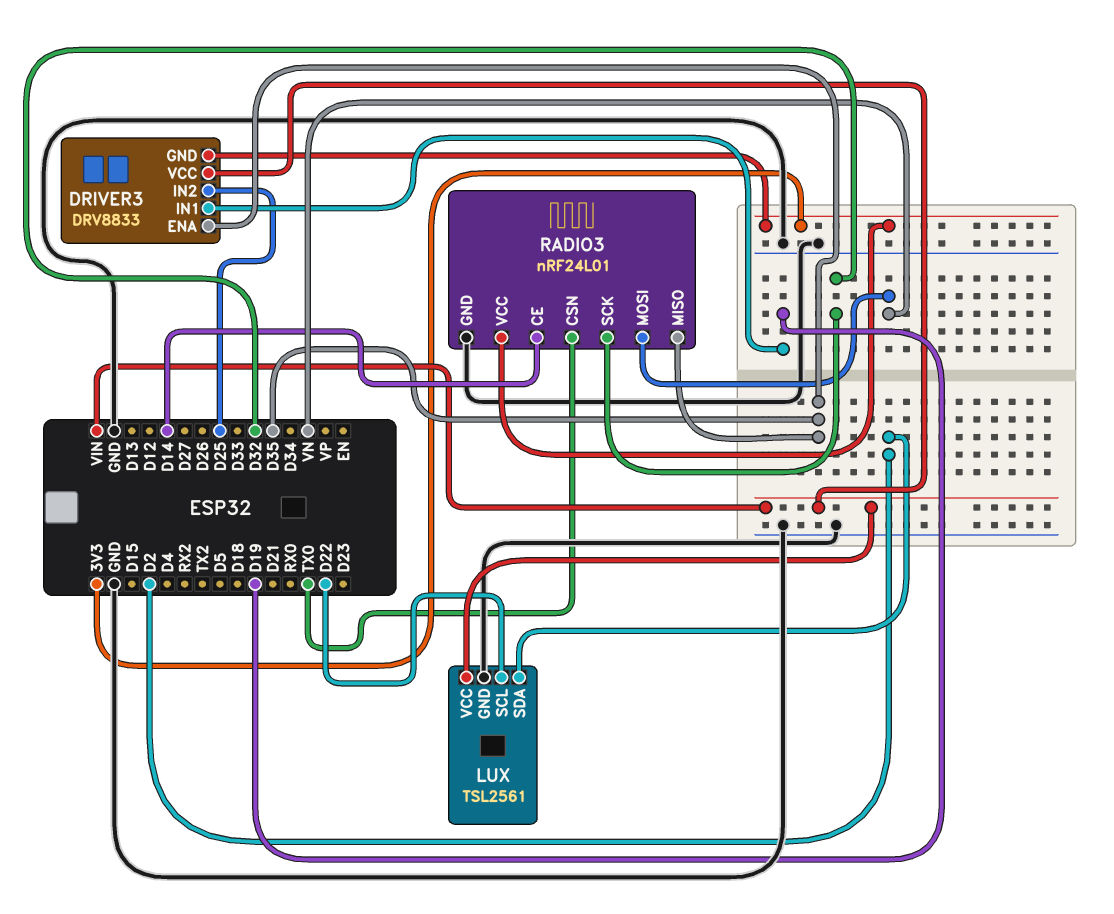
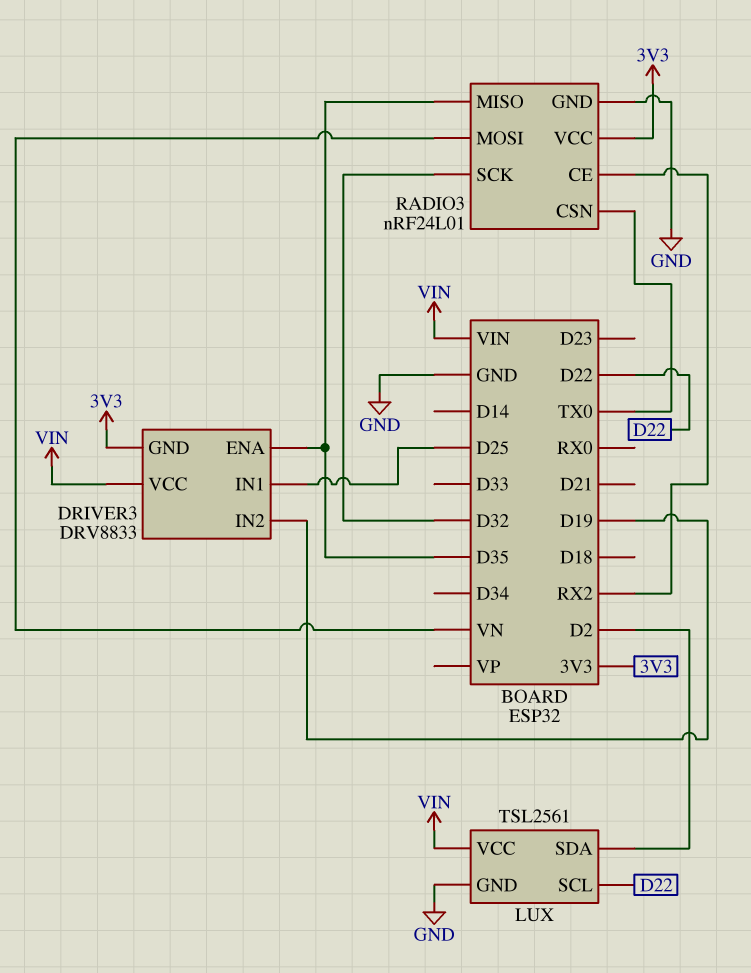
DRIVER3 pin IN1: D19 -> D25
DRIVER3 pin IN2: D25 -> D19
RADIO3 pin CE: D14 -> RX2

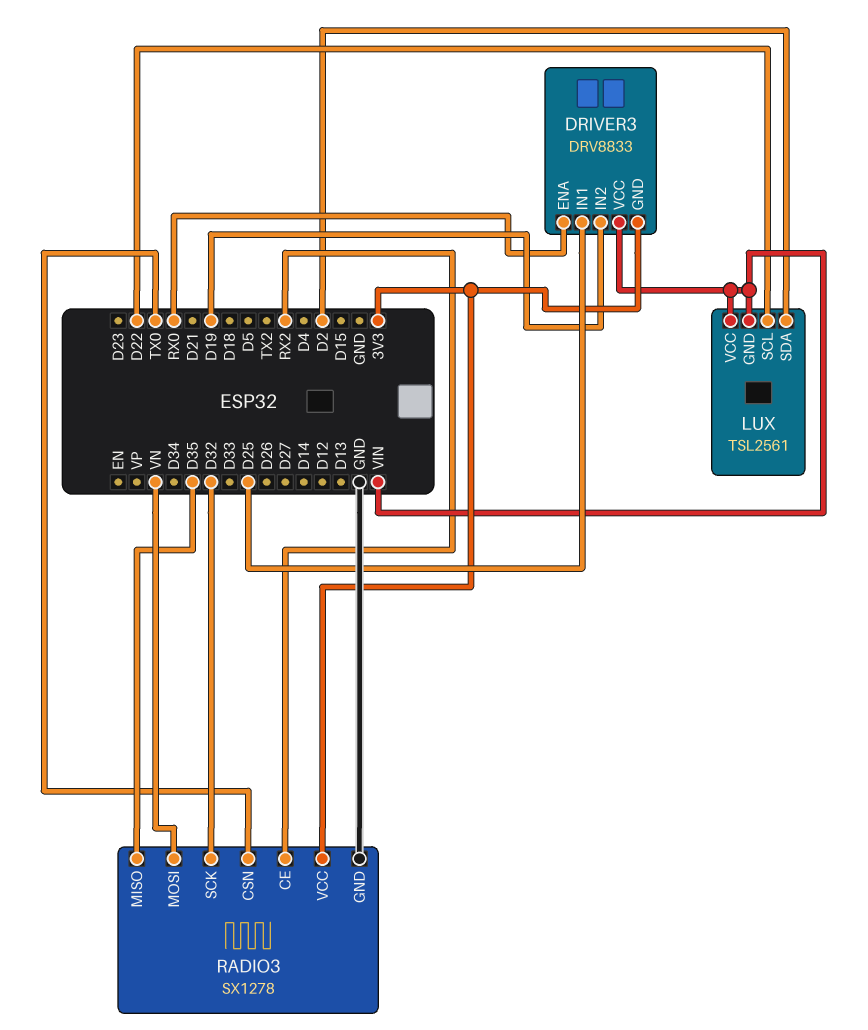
DRIVER3 pin ENA: D35 -> RX0
LUX pin GND: GND -> VIN
RADIO3: nRF24L01 -> SX1278

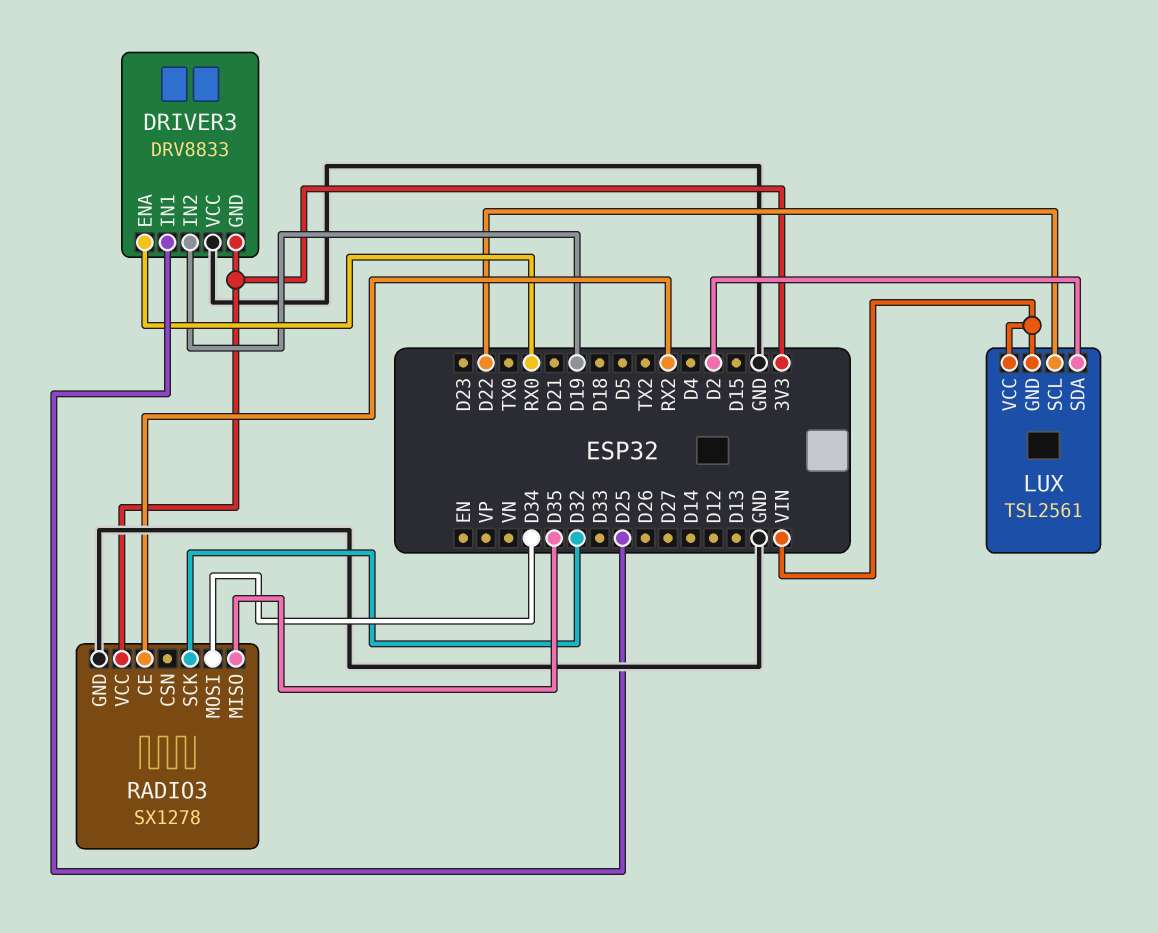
DRIVER3 pin VCC: VIN -> GND
RADIO3 pin CSN: TX0 -> none
RADIO3 pin MOSI: VN -> D34

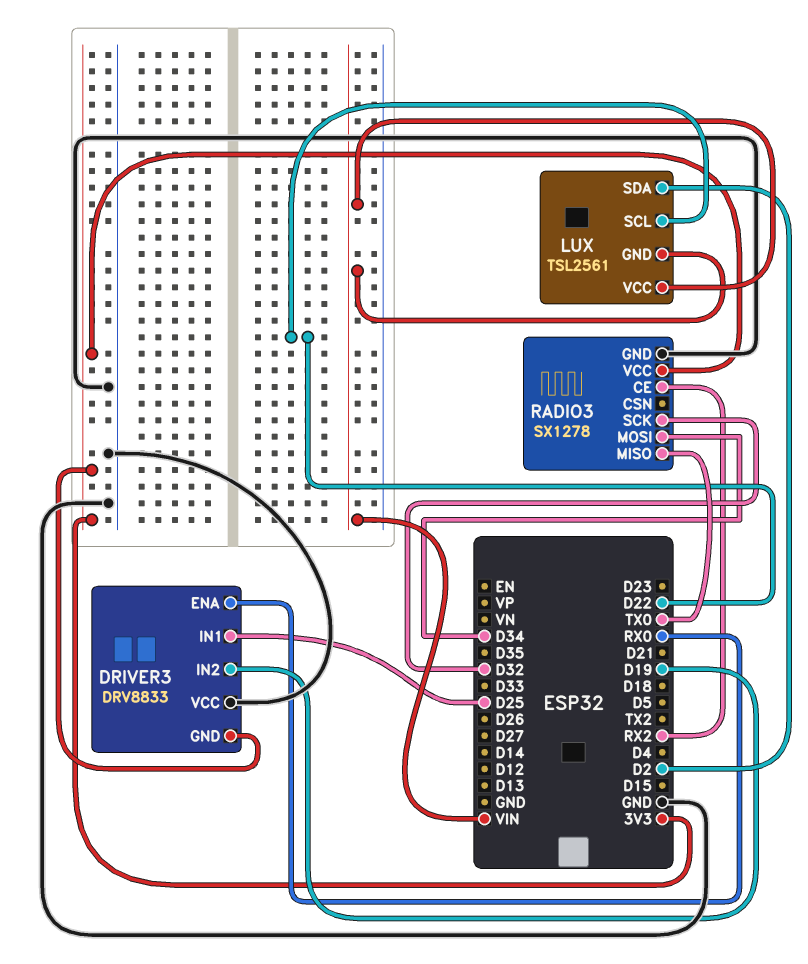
RADIO3 pin MISO: D35 -> TX0

